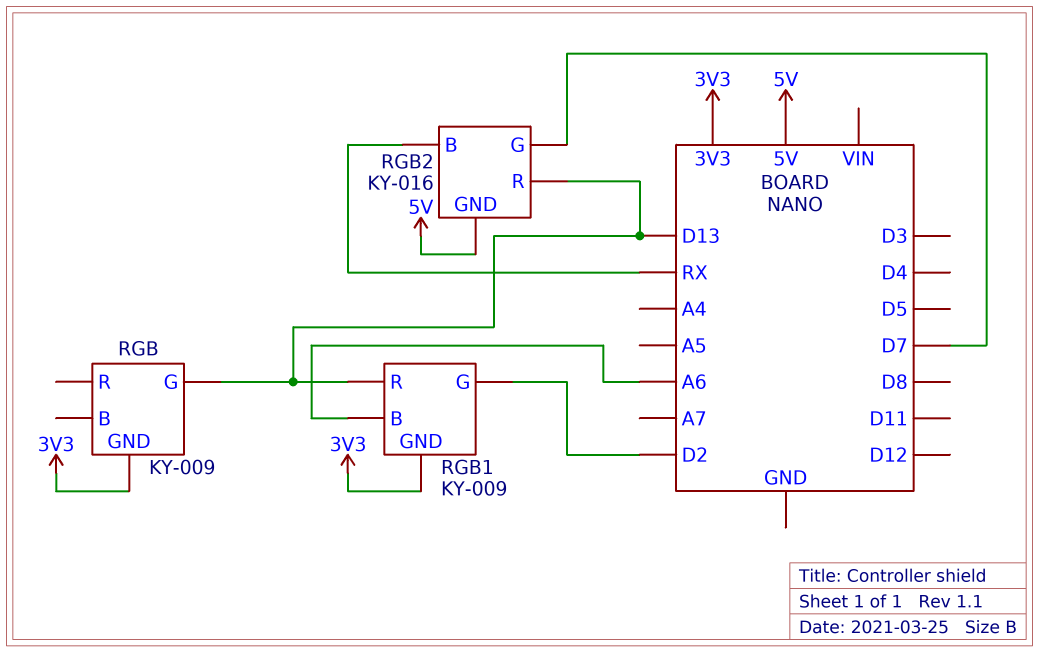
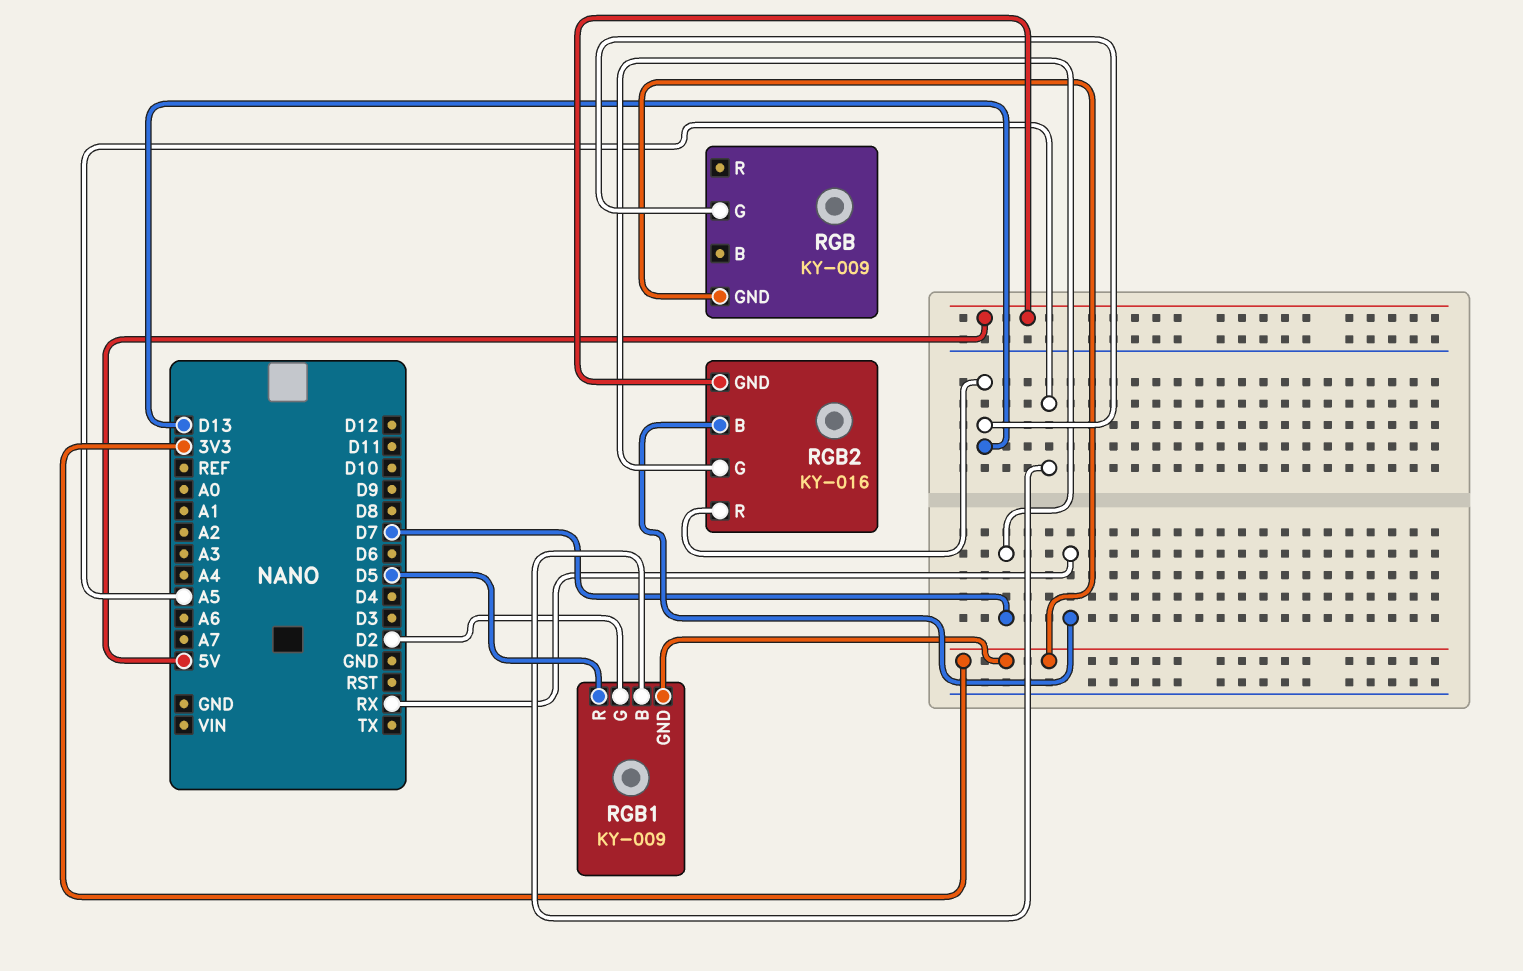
RGB1 pin B: A6 -> A5
RGB1 pin R: D13 -> D5

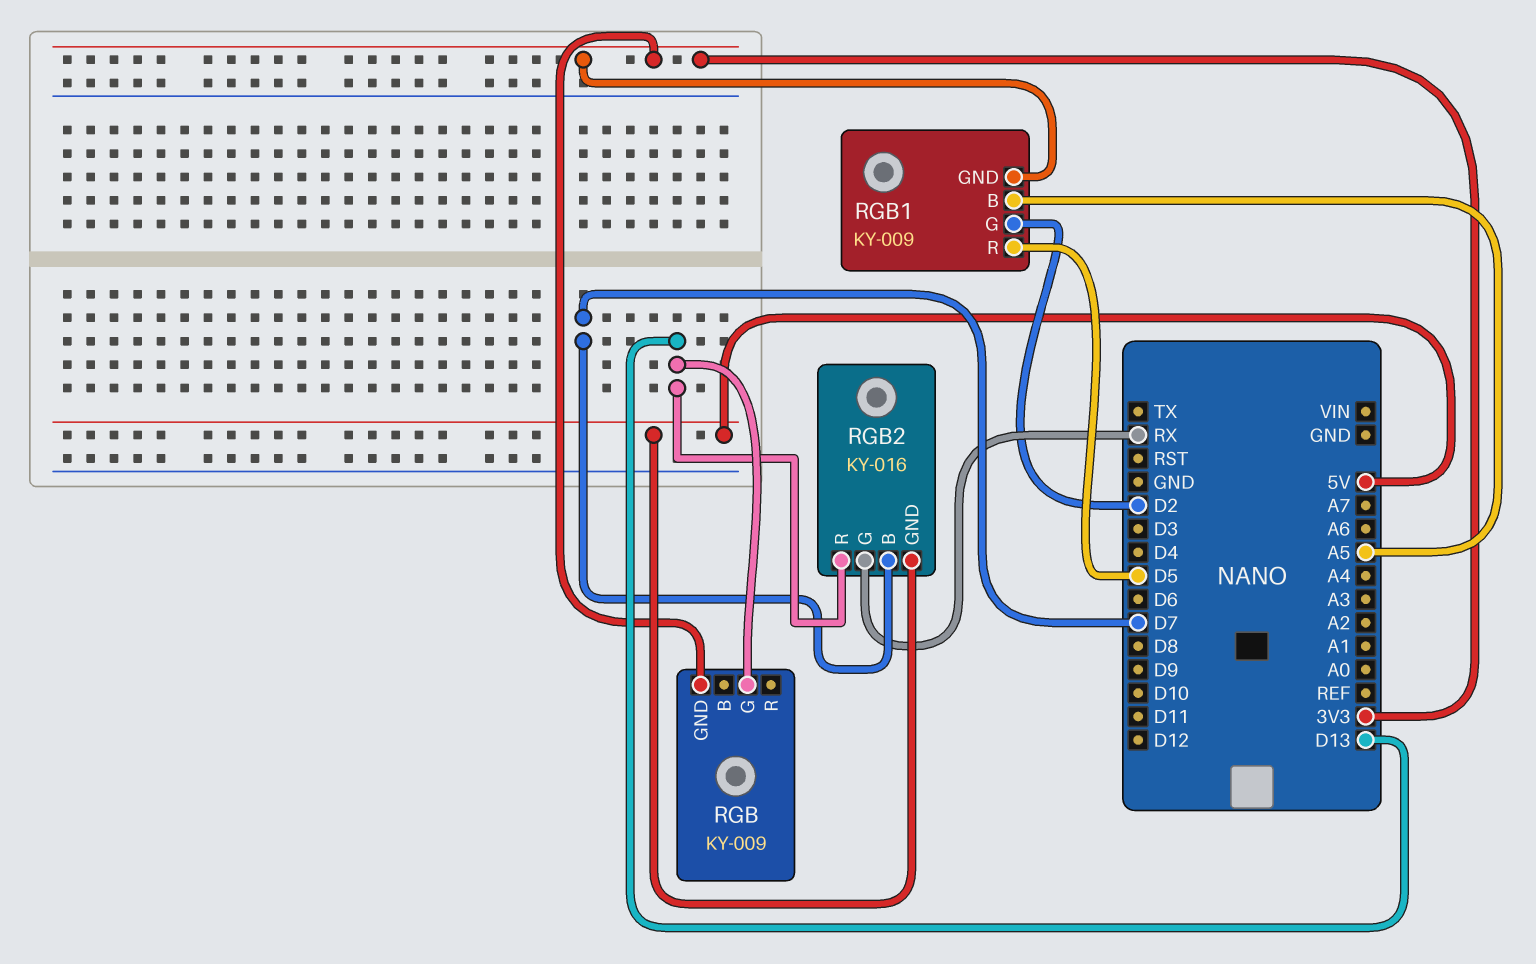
RGB2 pin B: RX -> D7
RGB2 pin G: D7 -> RX

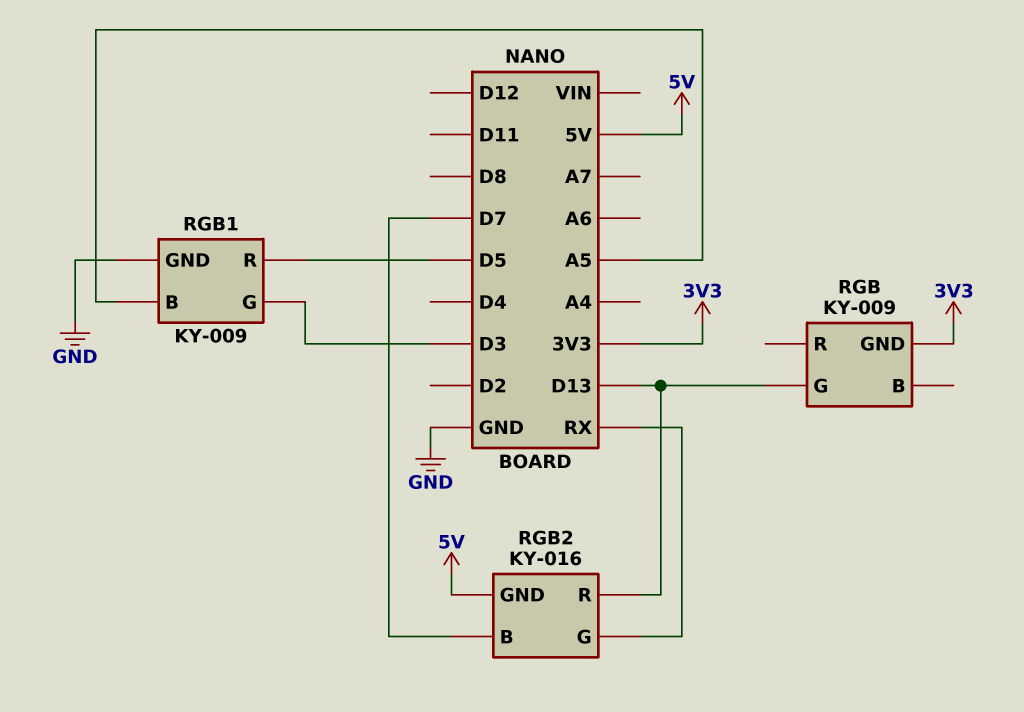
RGB1 pin G: D2 -> D3
RGB1 pin GND: 3V3 -> GND

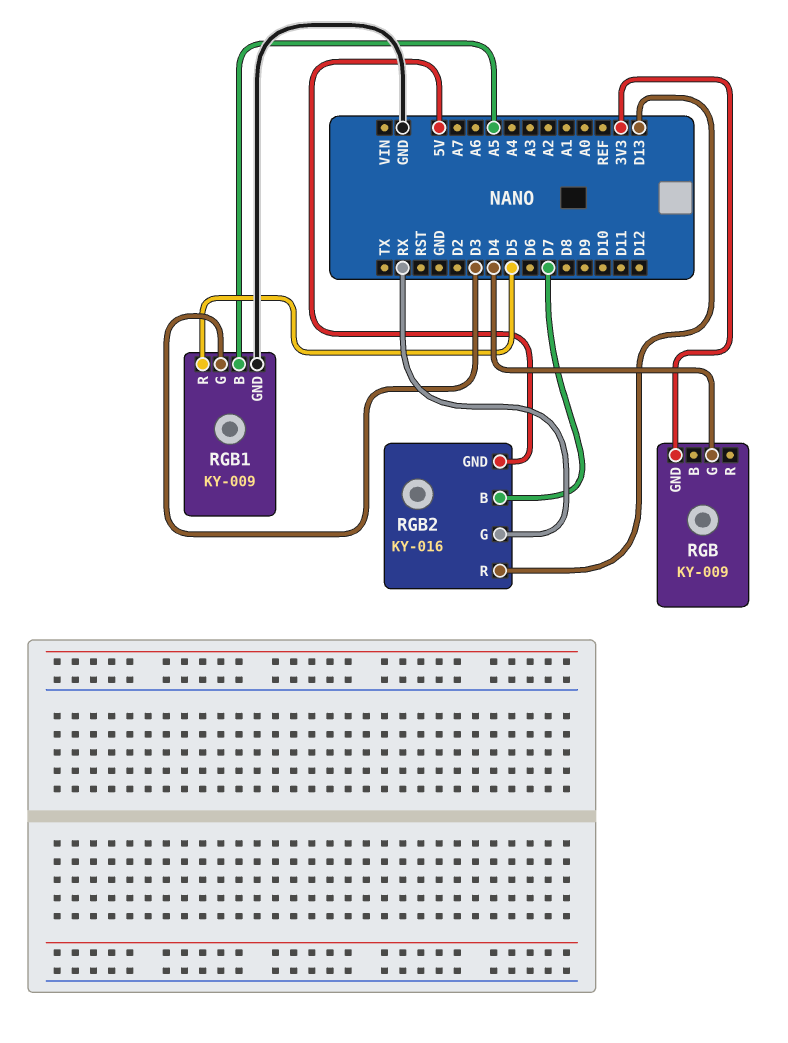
RGB pin G: D13 -> D4

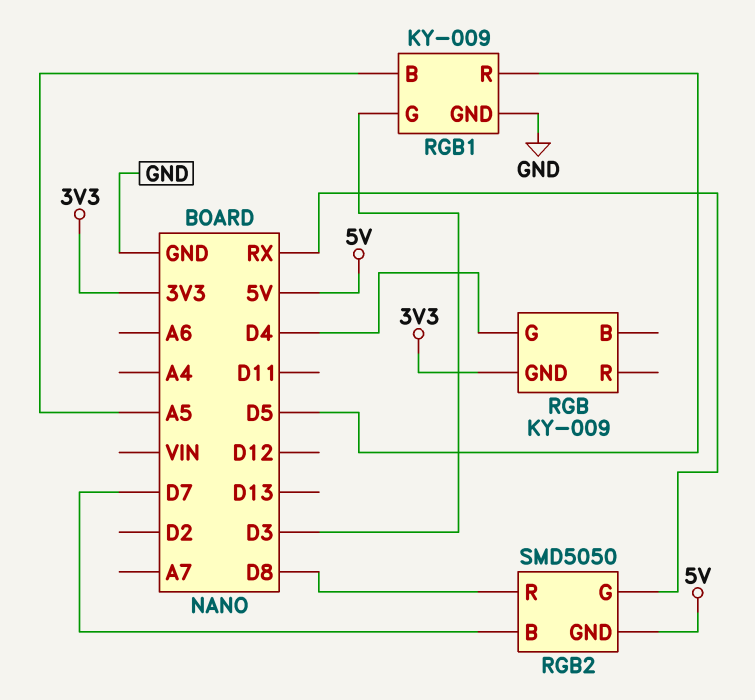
RGB2: KY-016 -> SMD5050
RGB2 pin R: D13 -> D8

